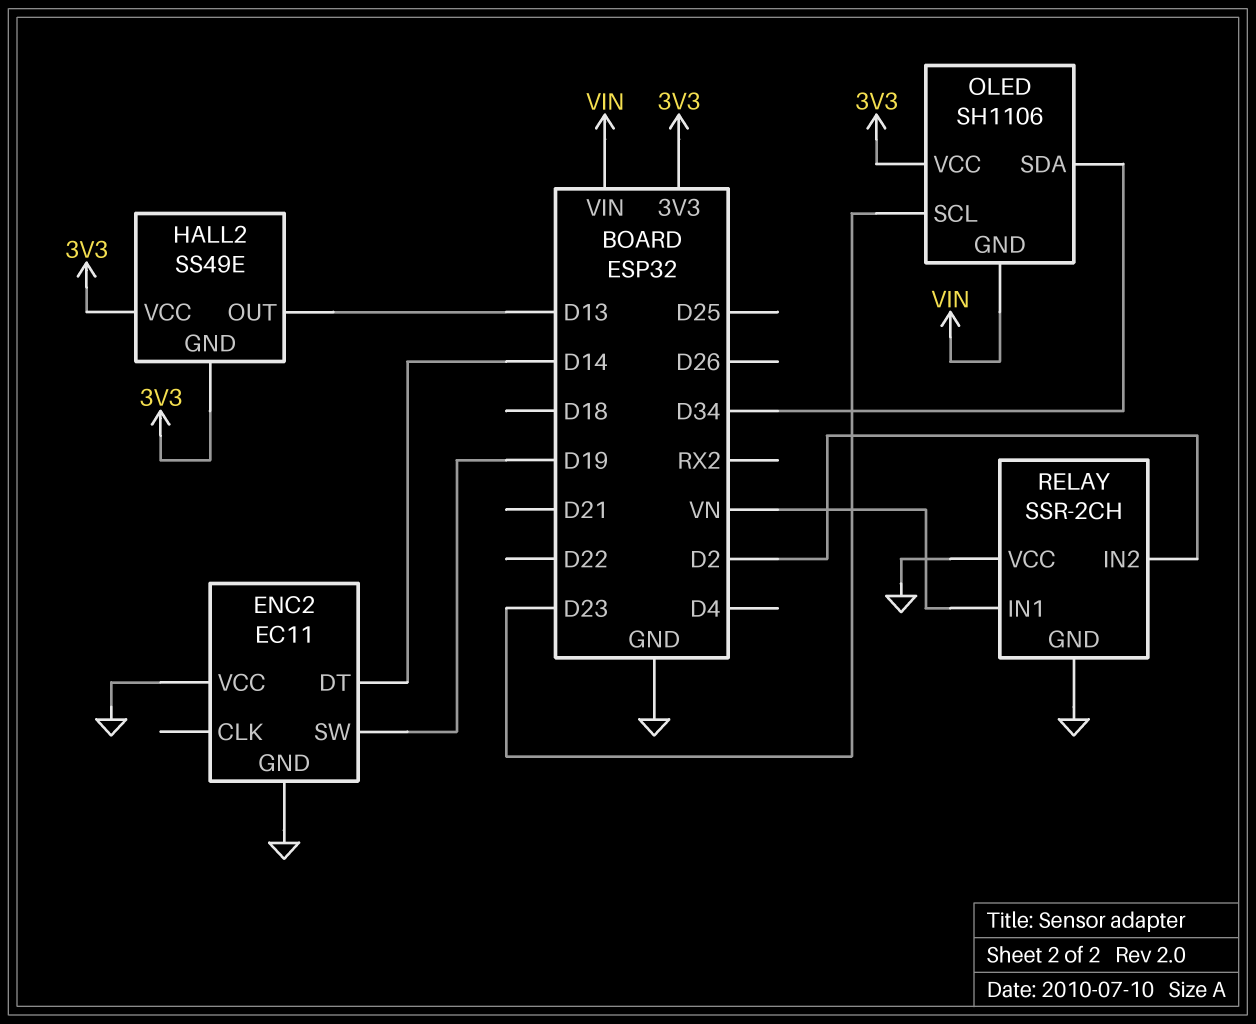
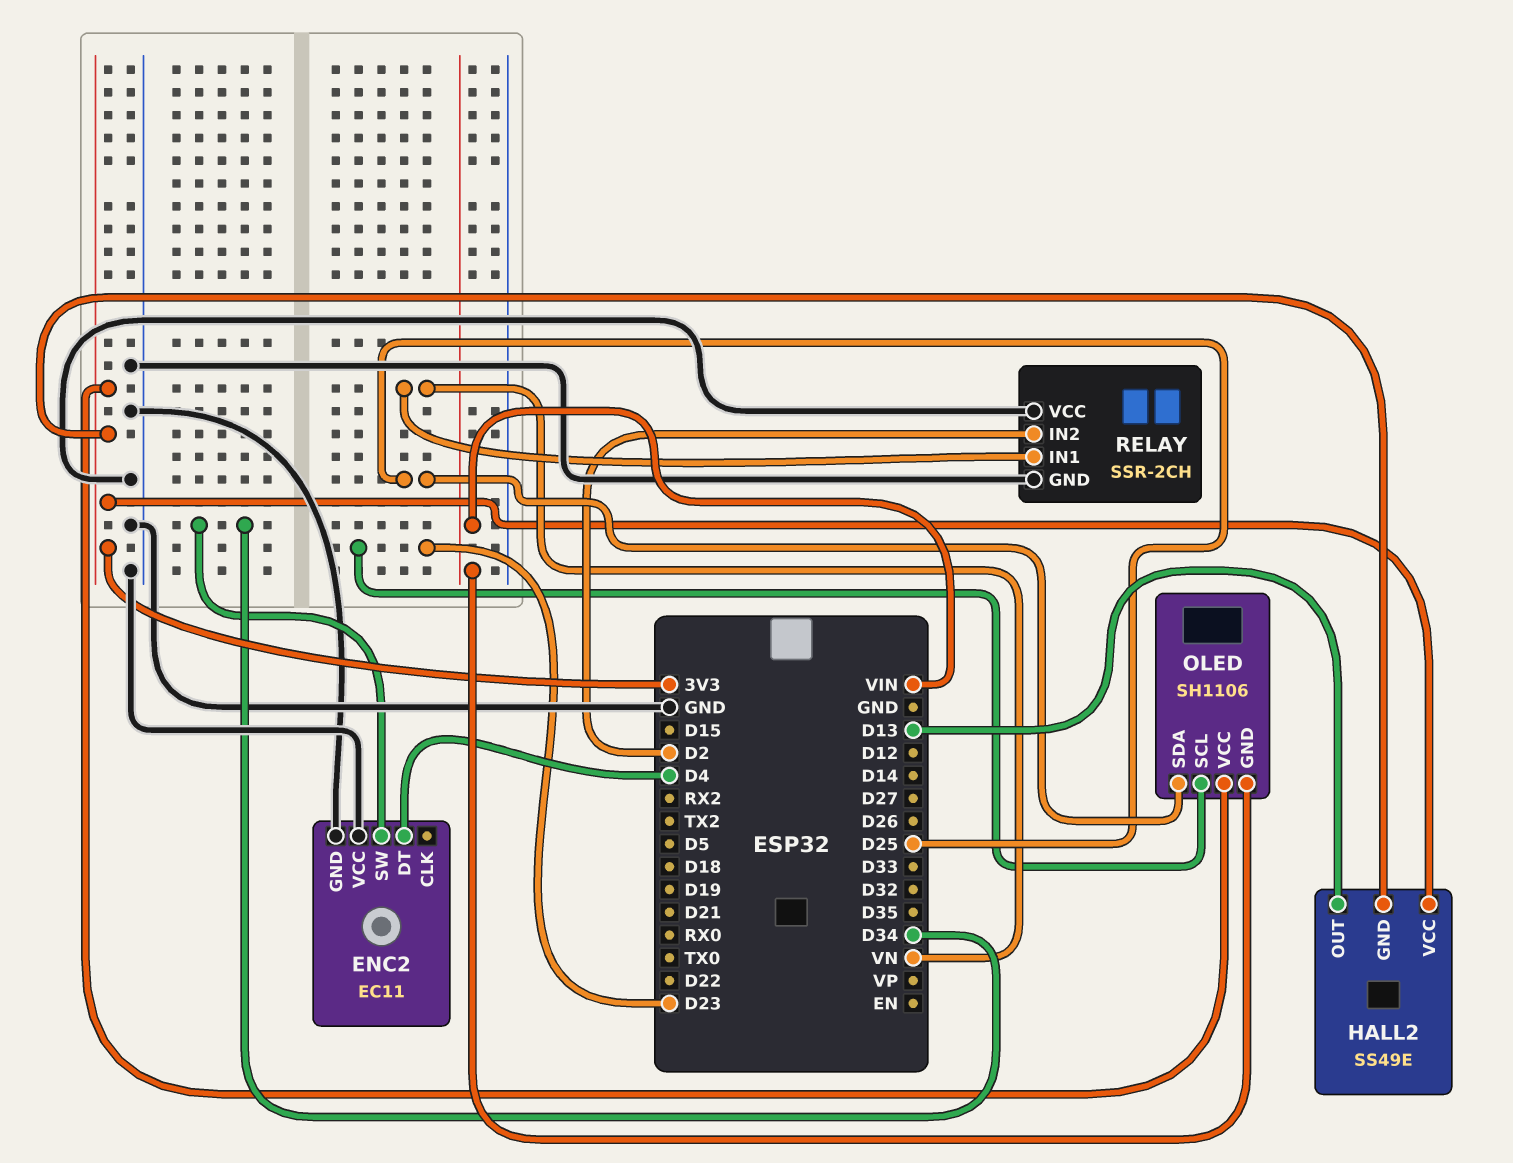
ENC2 pin DT: D14 -> D4
ENC2 pin SW: D19 -> D34
OLED pin SDA: D34 -> D25

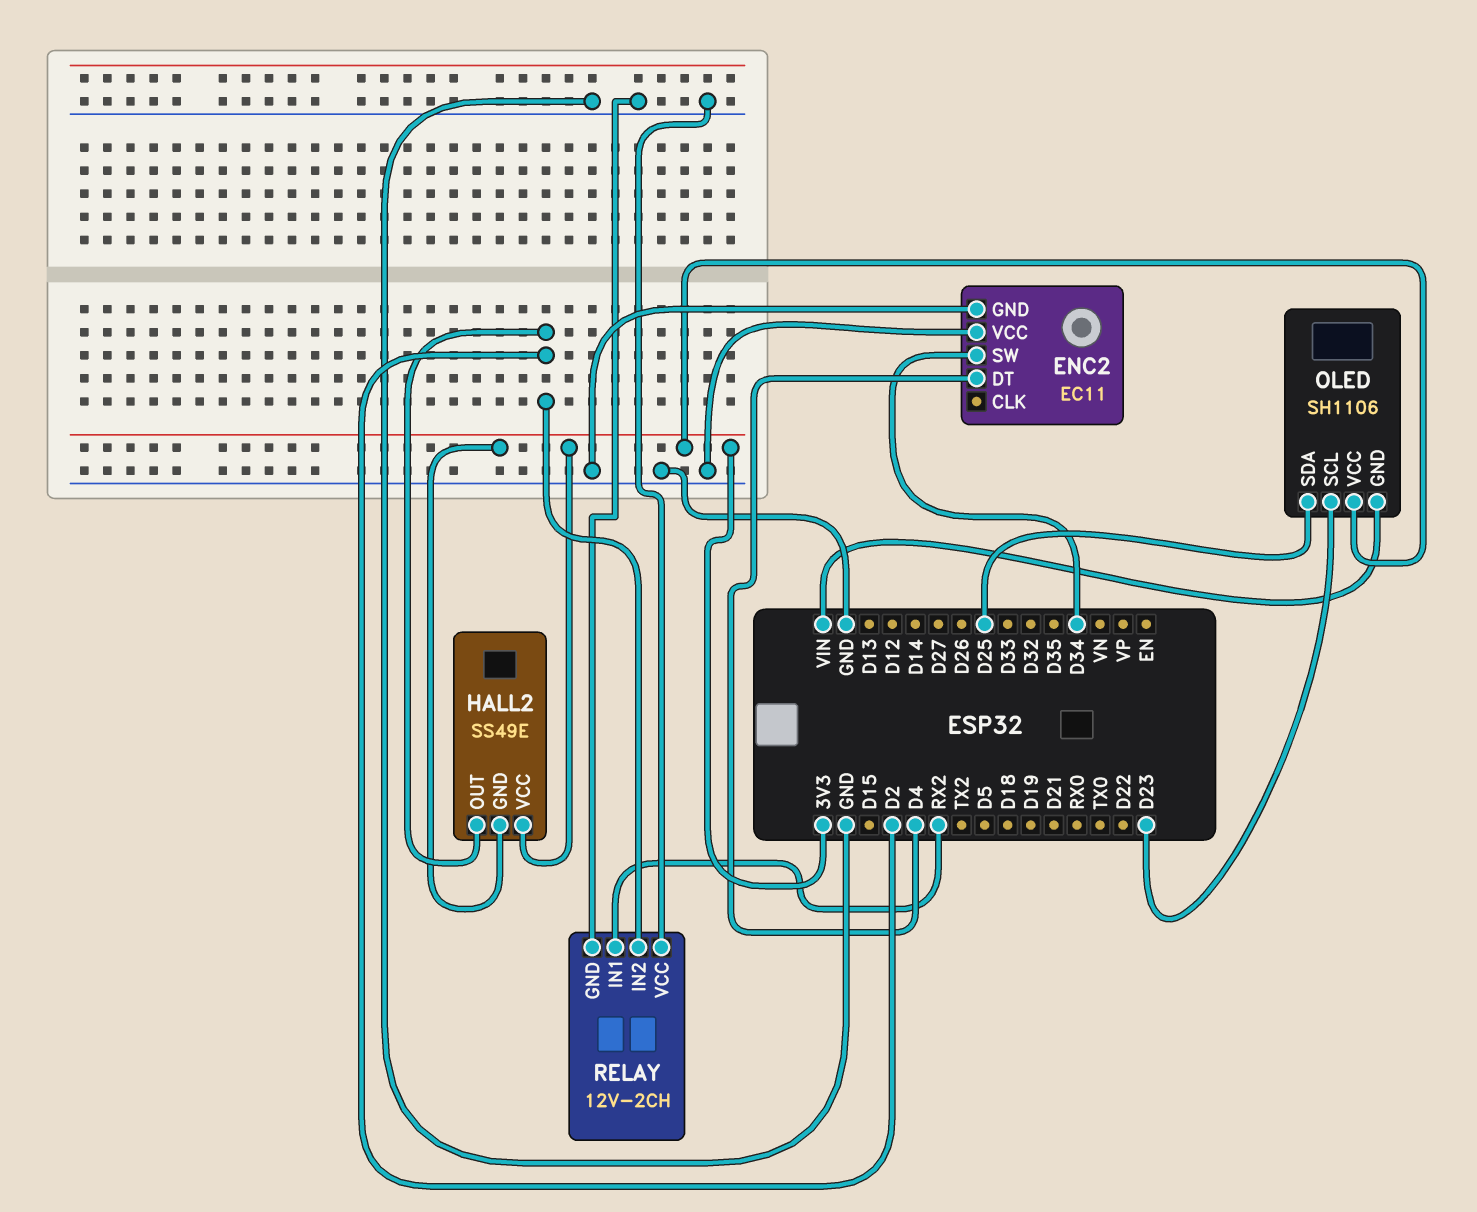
HALL2 pin OUT: D13 -> D2
RELAY: SSR-2CH -> 12V-2CH
RELAY pin IN1: VN -> RX2

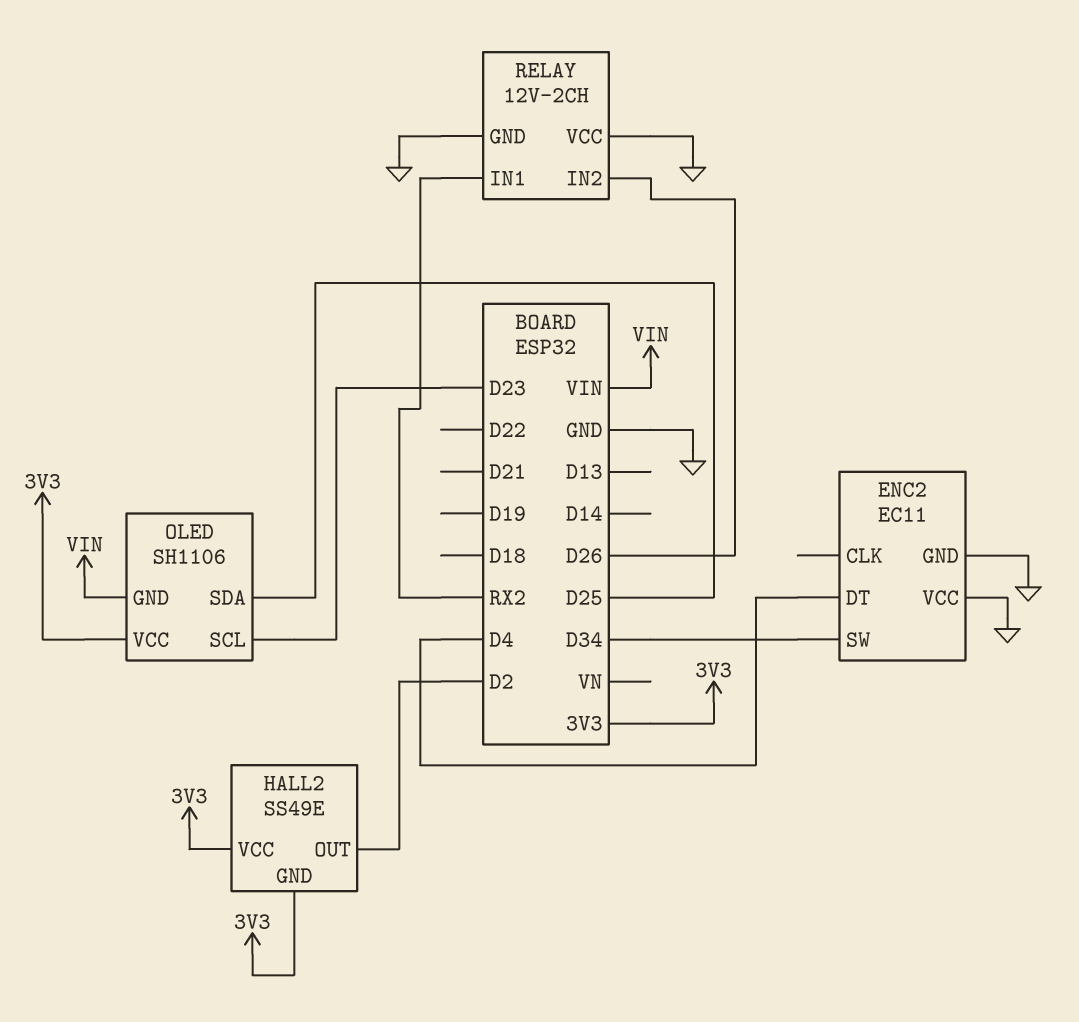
RELAY pin IN2: D2 -> D26

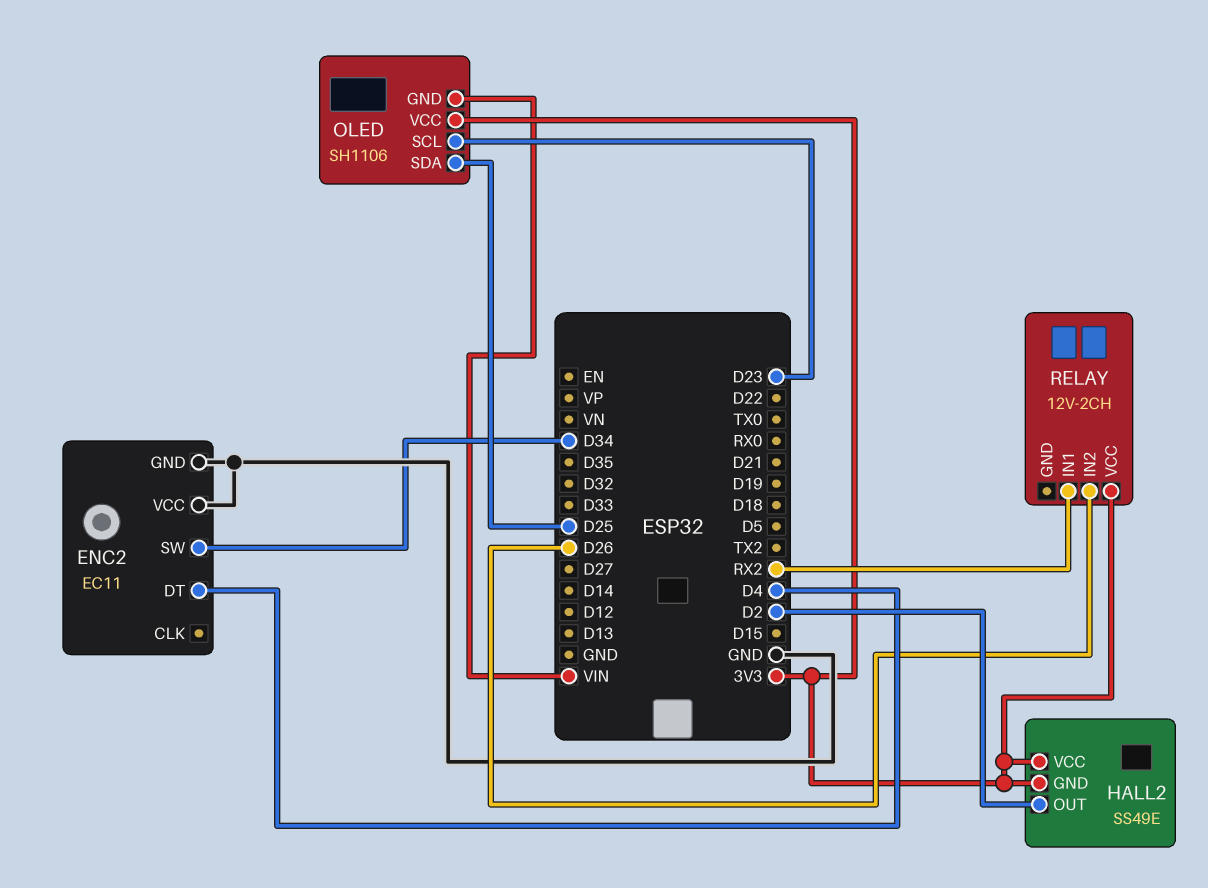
RELAY pin GND: GND -> none
RELAY pin VCC: GND -> 3V3

